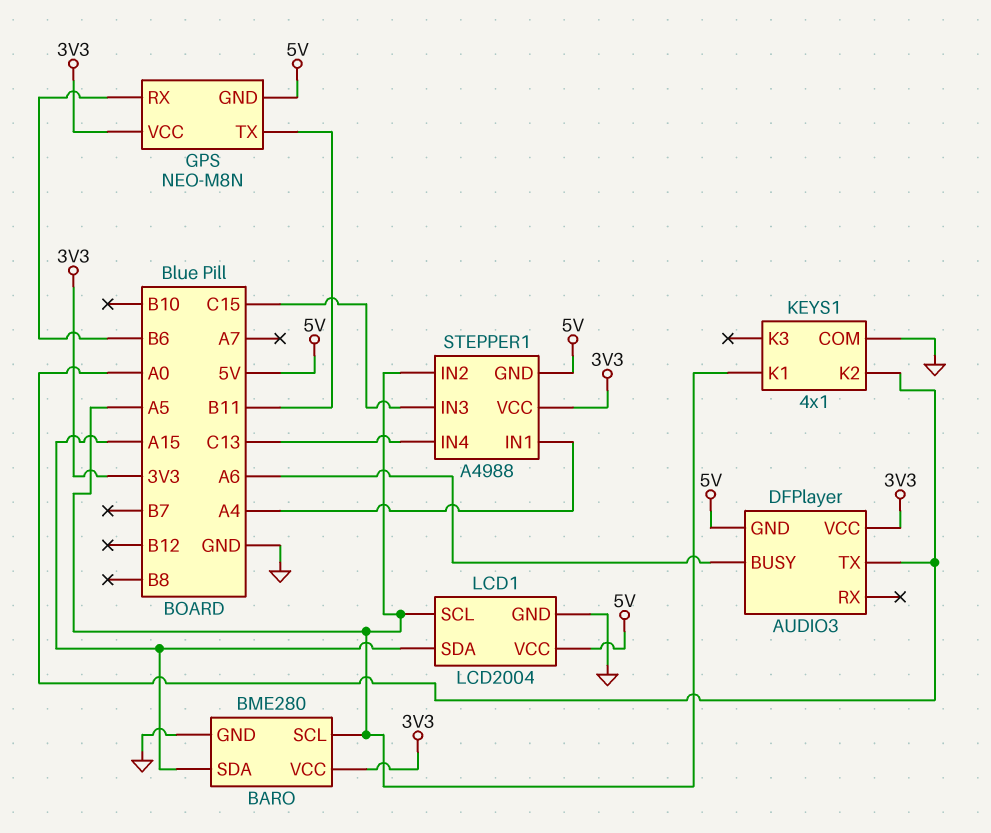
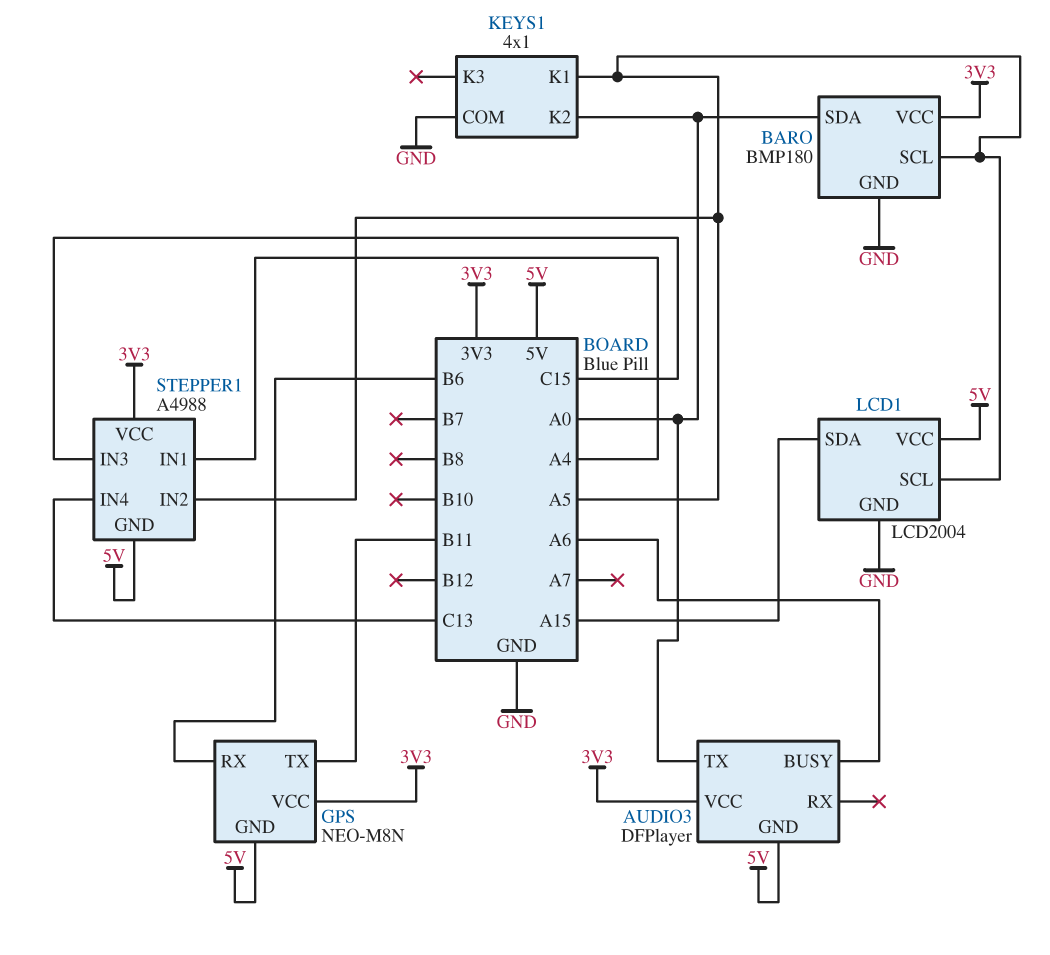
BARO: BME280 -> BMP180
BARO pin SDA: A15 -> A0

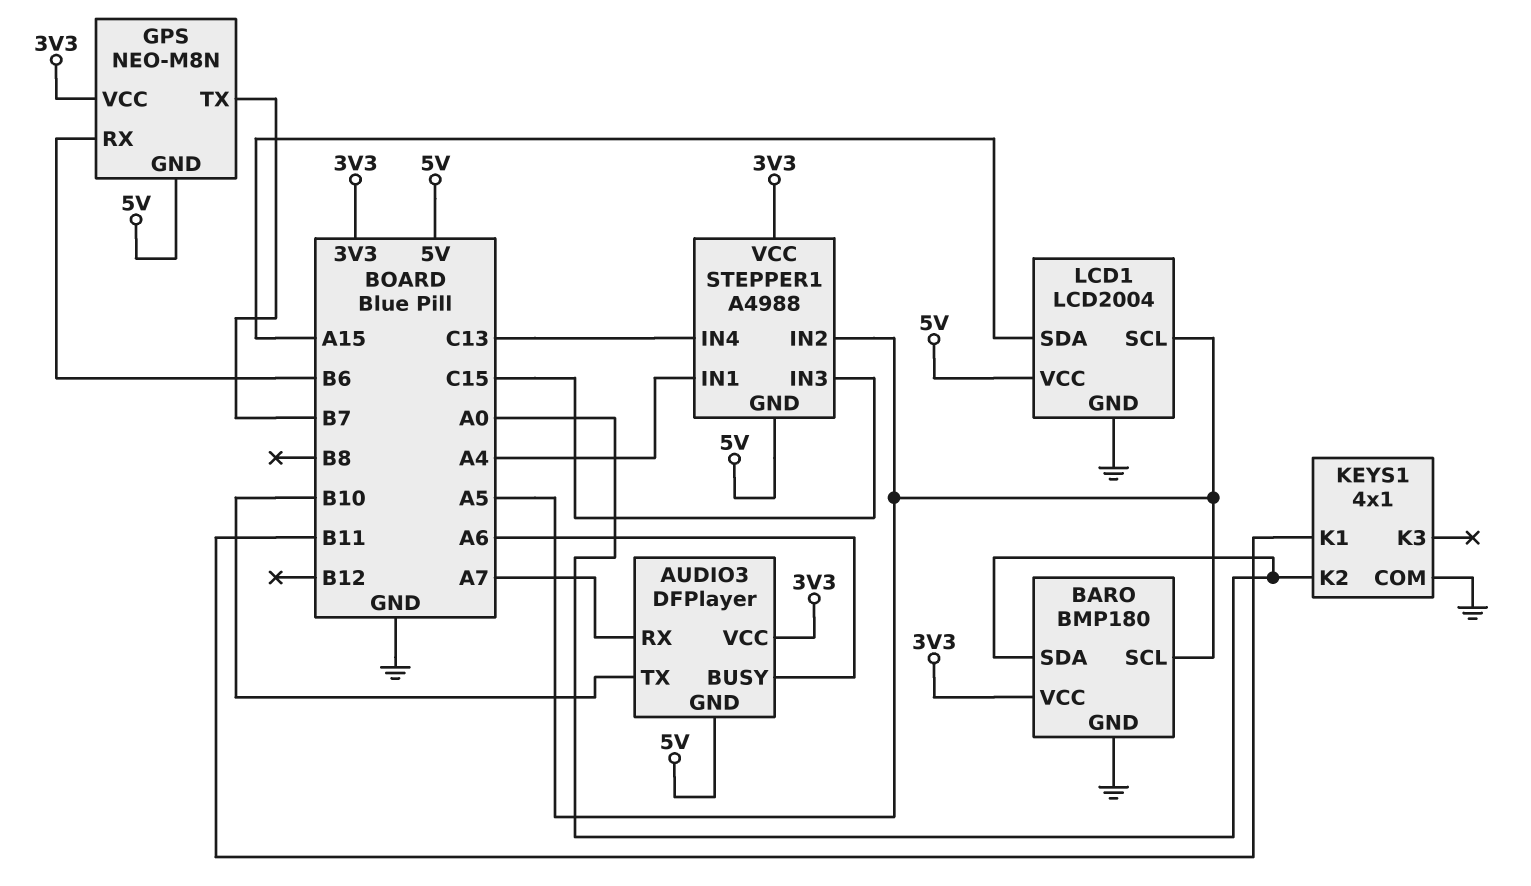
AUDIO3 pin RX: none -> A7
AUDIO3 pin TX: A0 -> B10
GPS pin TX: B11 -> B7
KEYS1 pin K1: A5 -> B11

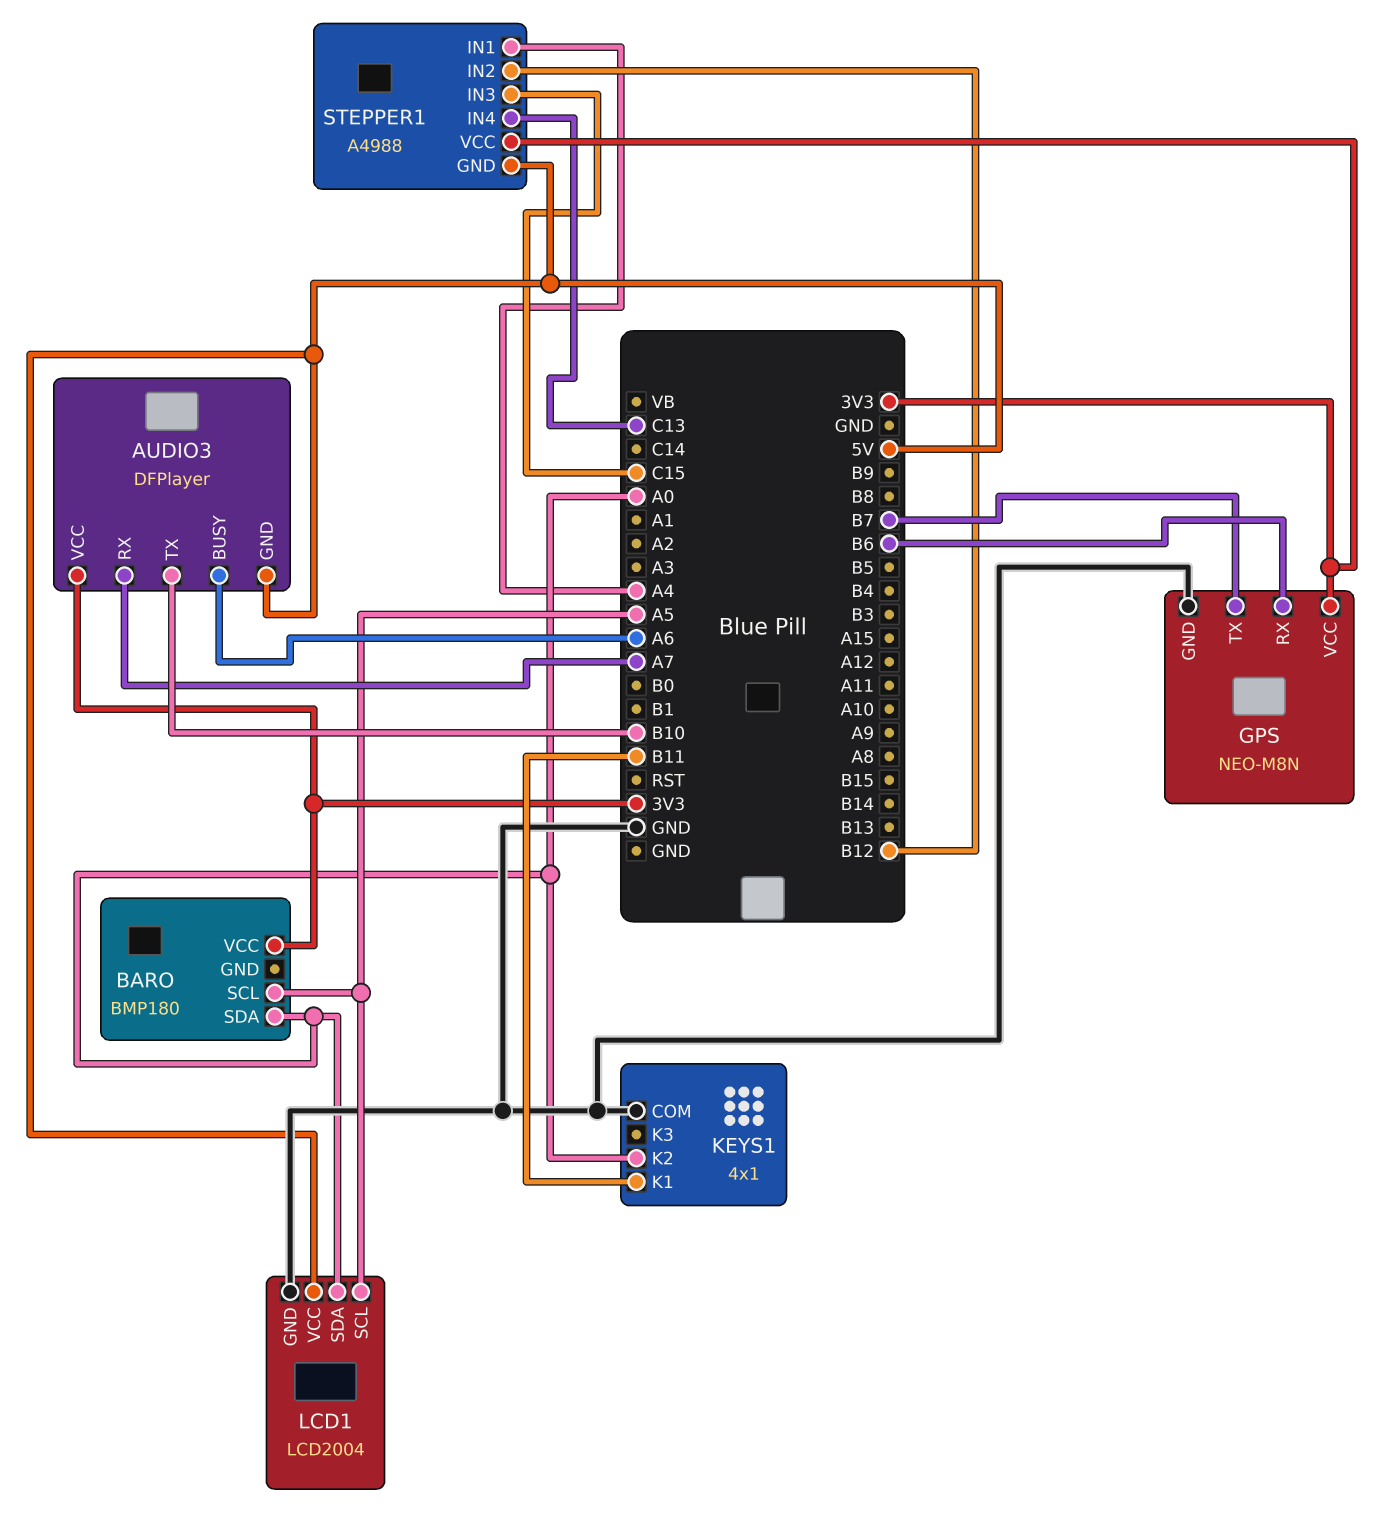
BARO pin GND: GND -> none
GPS pin GND: 5V -> GND
LCD1 pin SDA: A15 -> A0
STEPPER1 pin IN2: A5 -> B12

